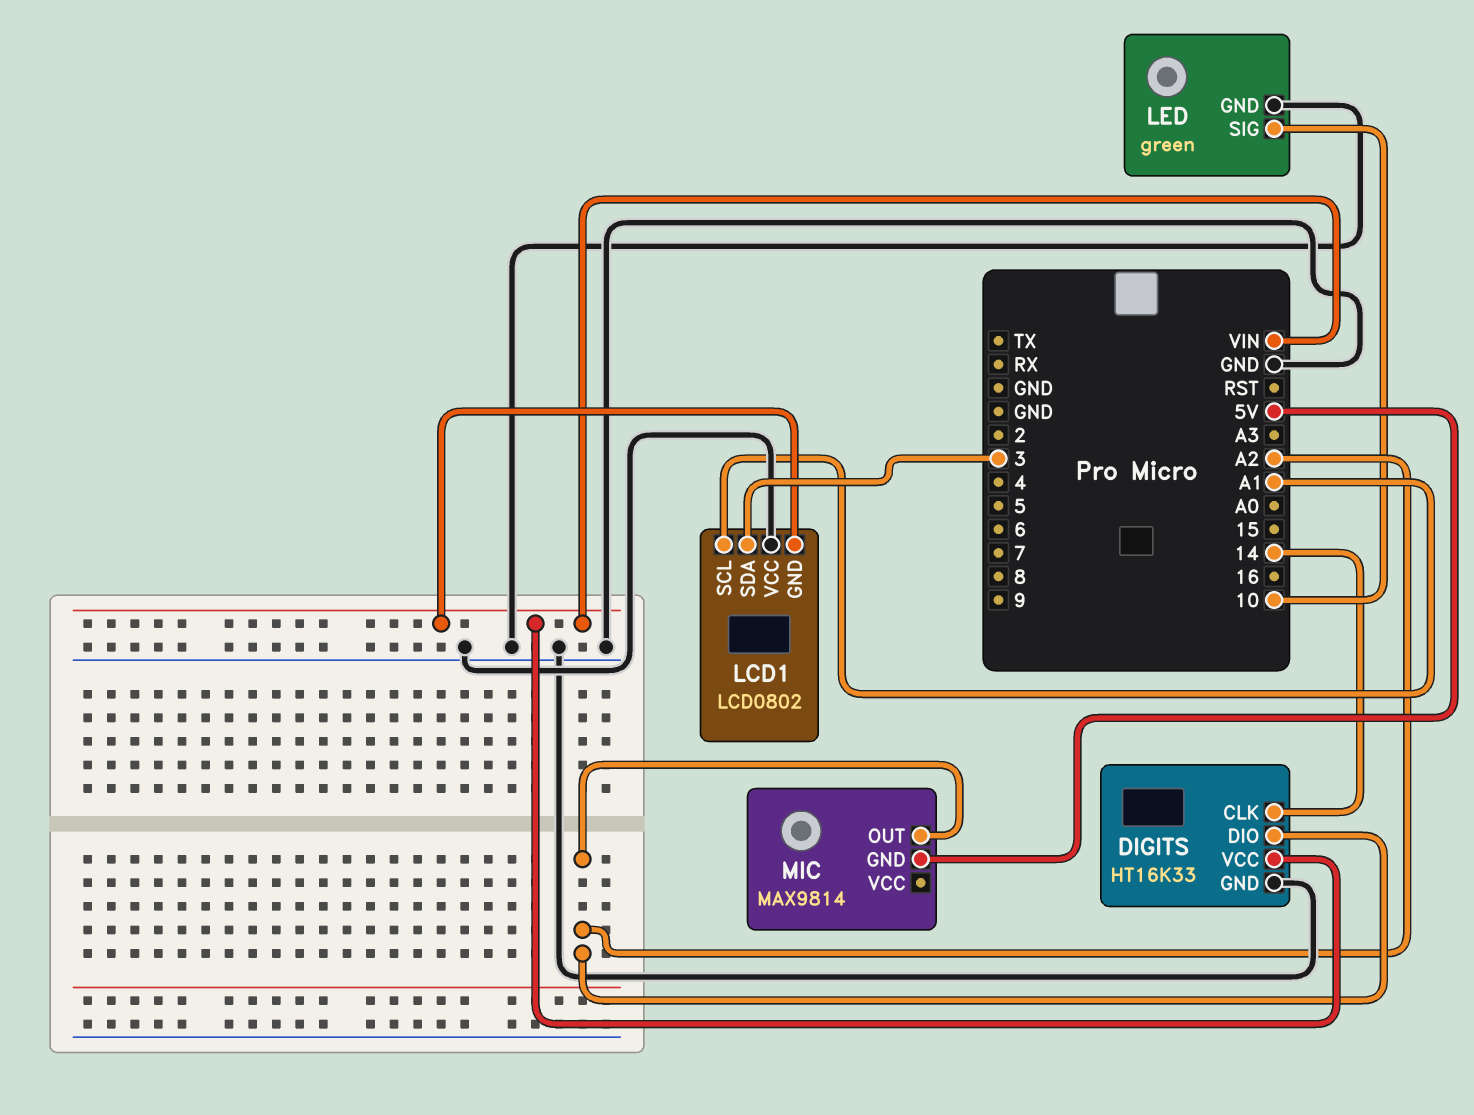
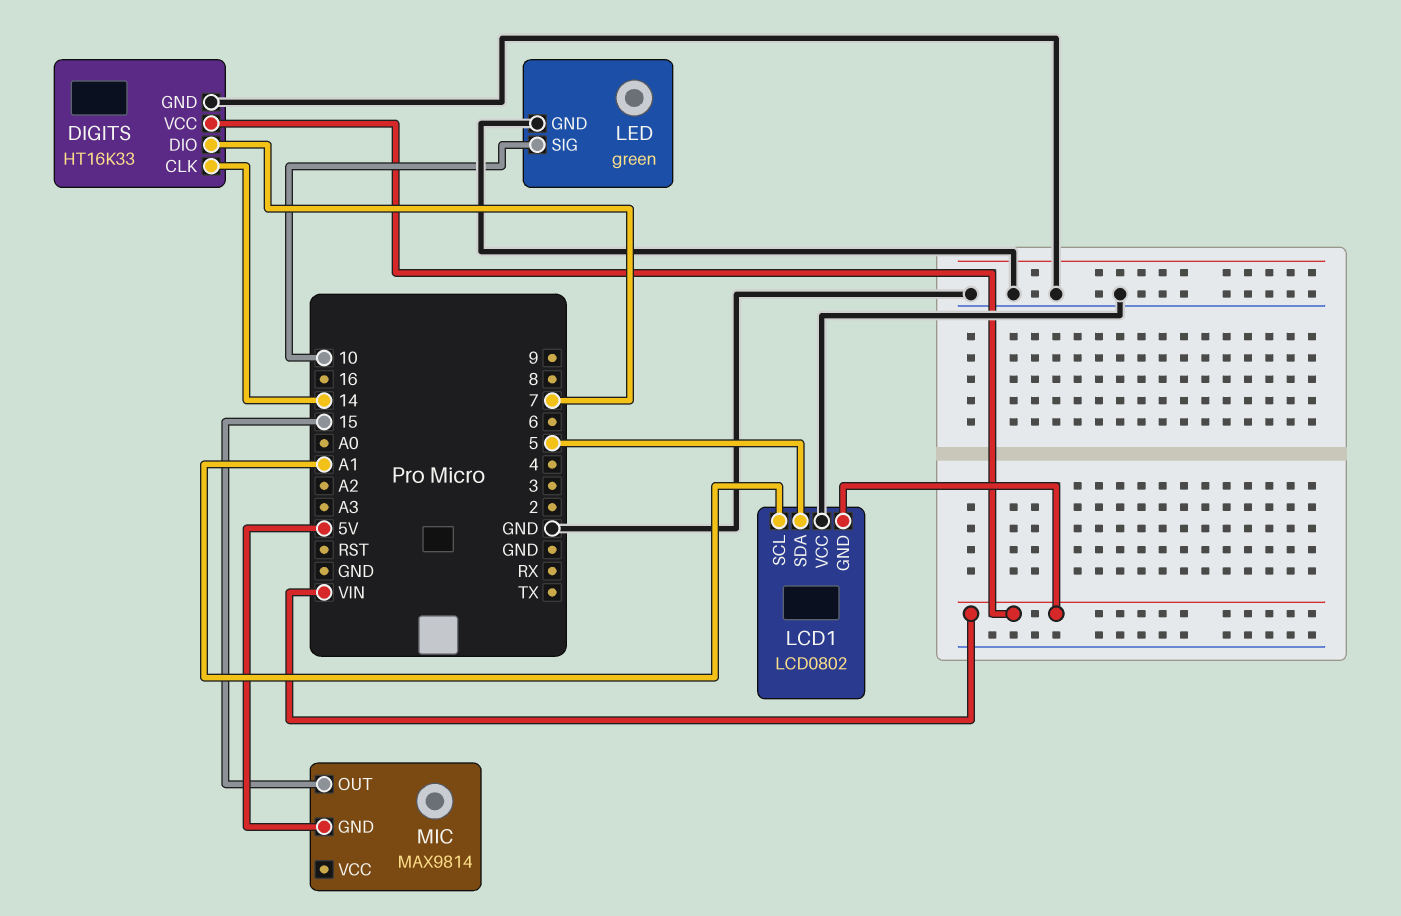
DIGITS pin DIO: A2 -> 7
LCD1 pin SDA: 3 -> 5
MIC pin OUT: A2 -> 15

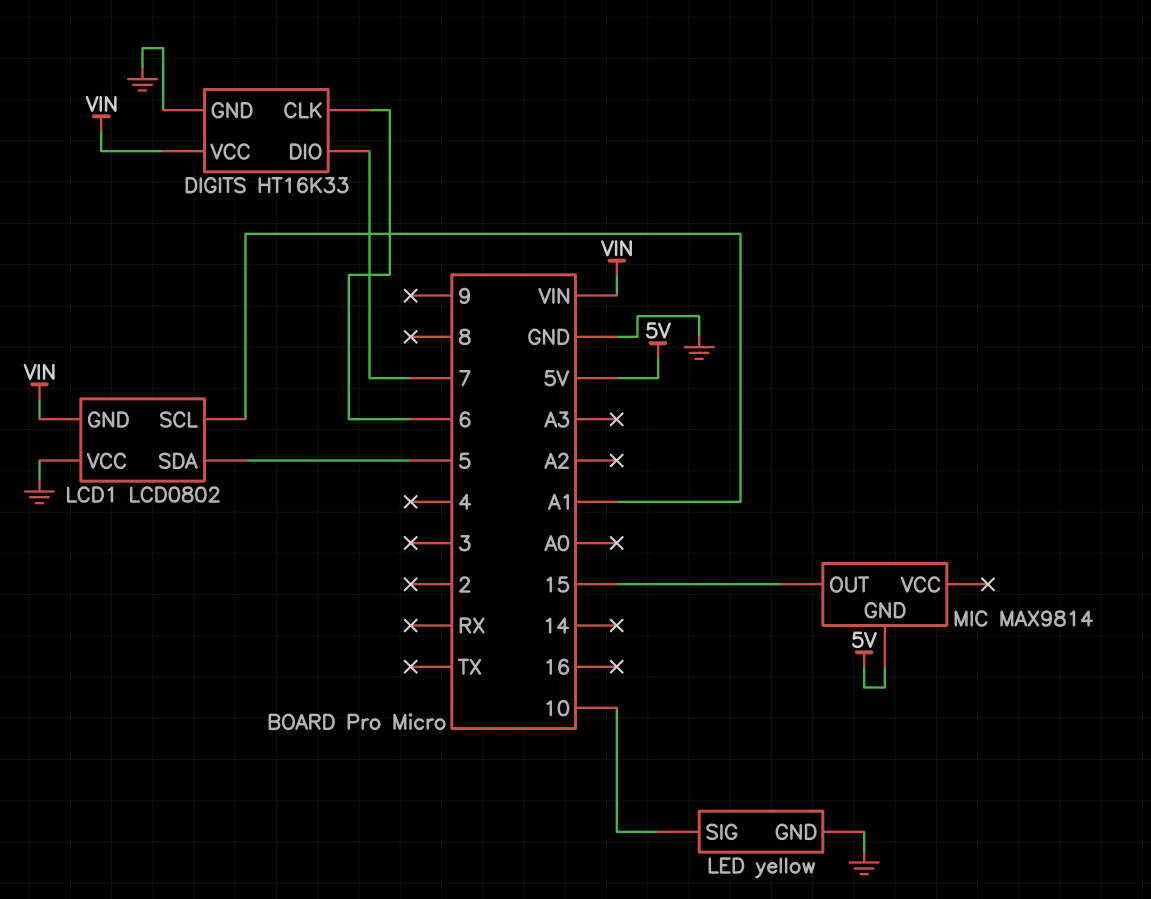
DIGITS pin CLK: 14 -> 6
LED: green -> yellow

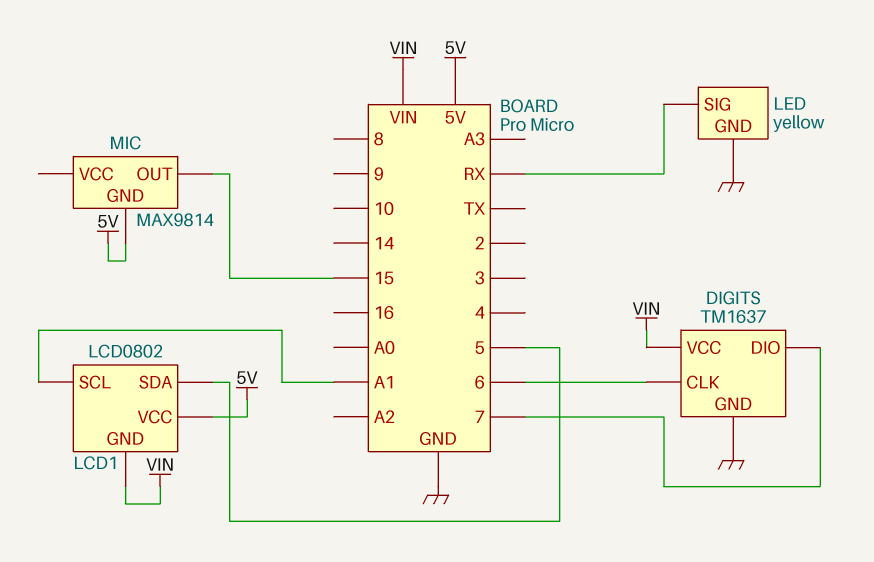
DIGITS: HT16K33 -> TM1637
LCD1 pin VCC: GND -> 5V
LED pin SIG: 10 -> RX

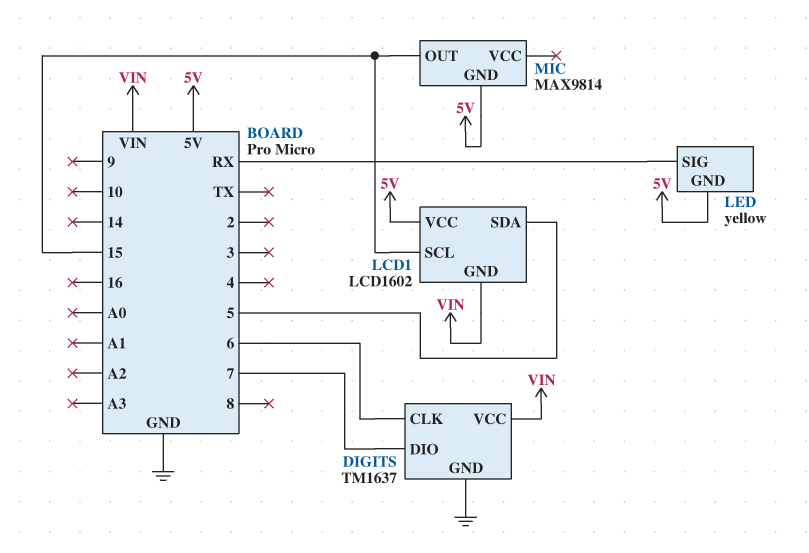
LCD1: LCD0802 -> LCD1602
LCD1 pin SCL: A1 -> 15
LED pin GND: GND -> 5V

